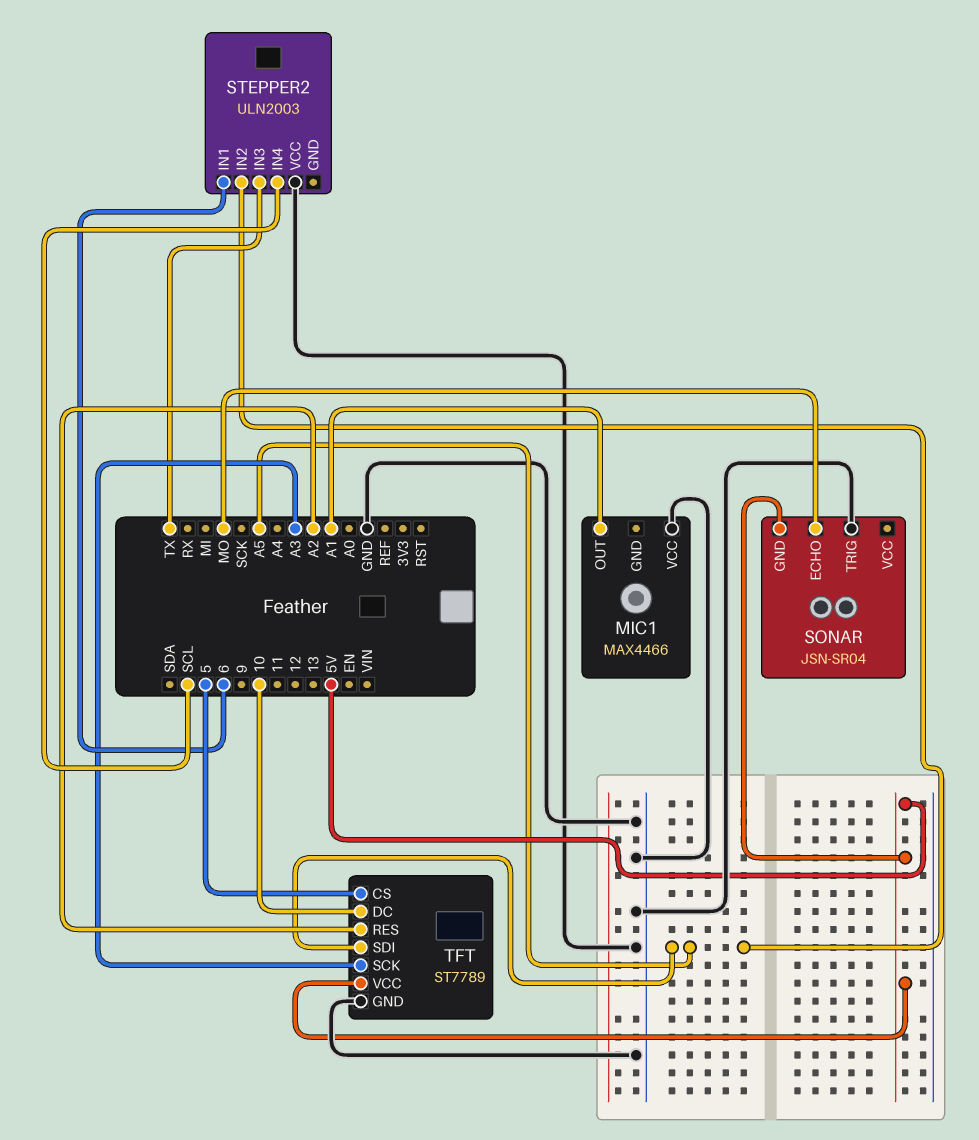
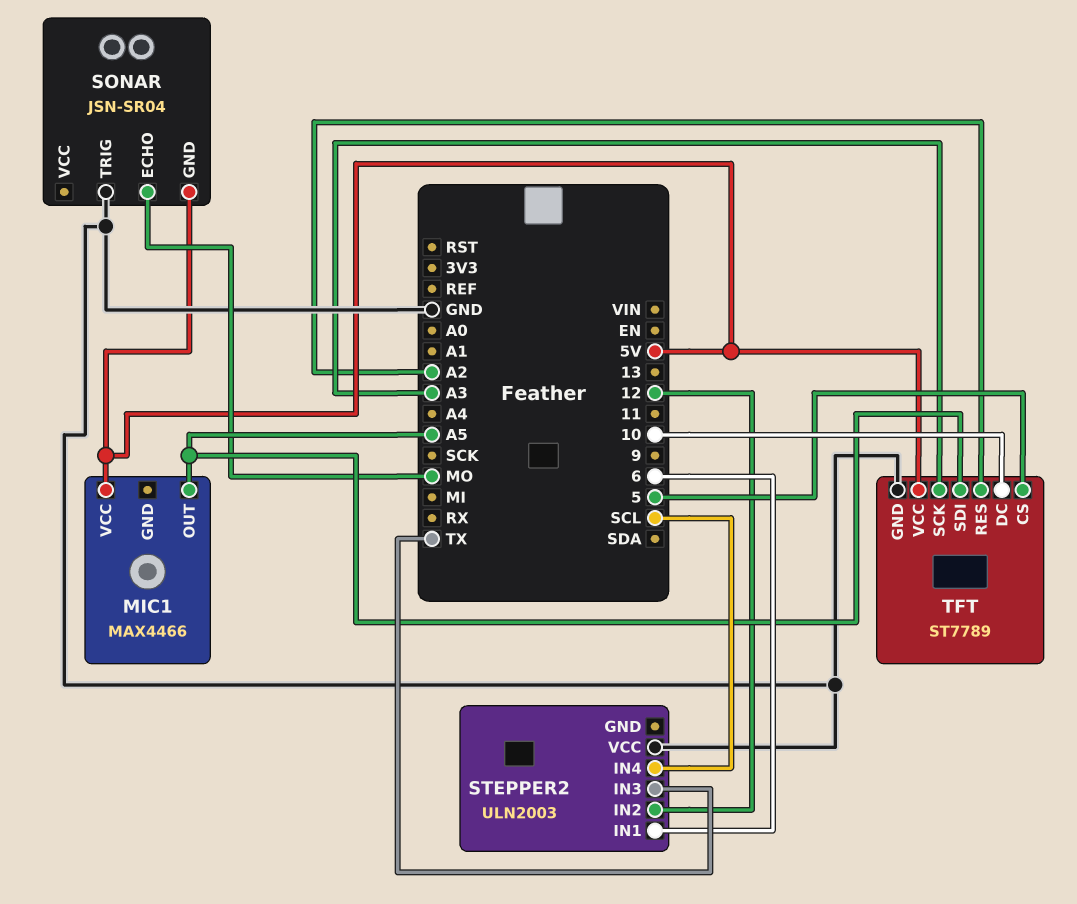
MIC1 pin OUT: A1 -> A5
MIC1 pin VCC: GND -> 5V
STEPPER2 pin IN2: A5 -> 12

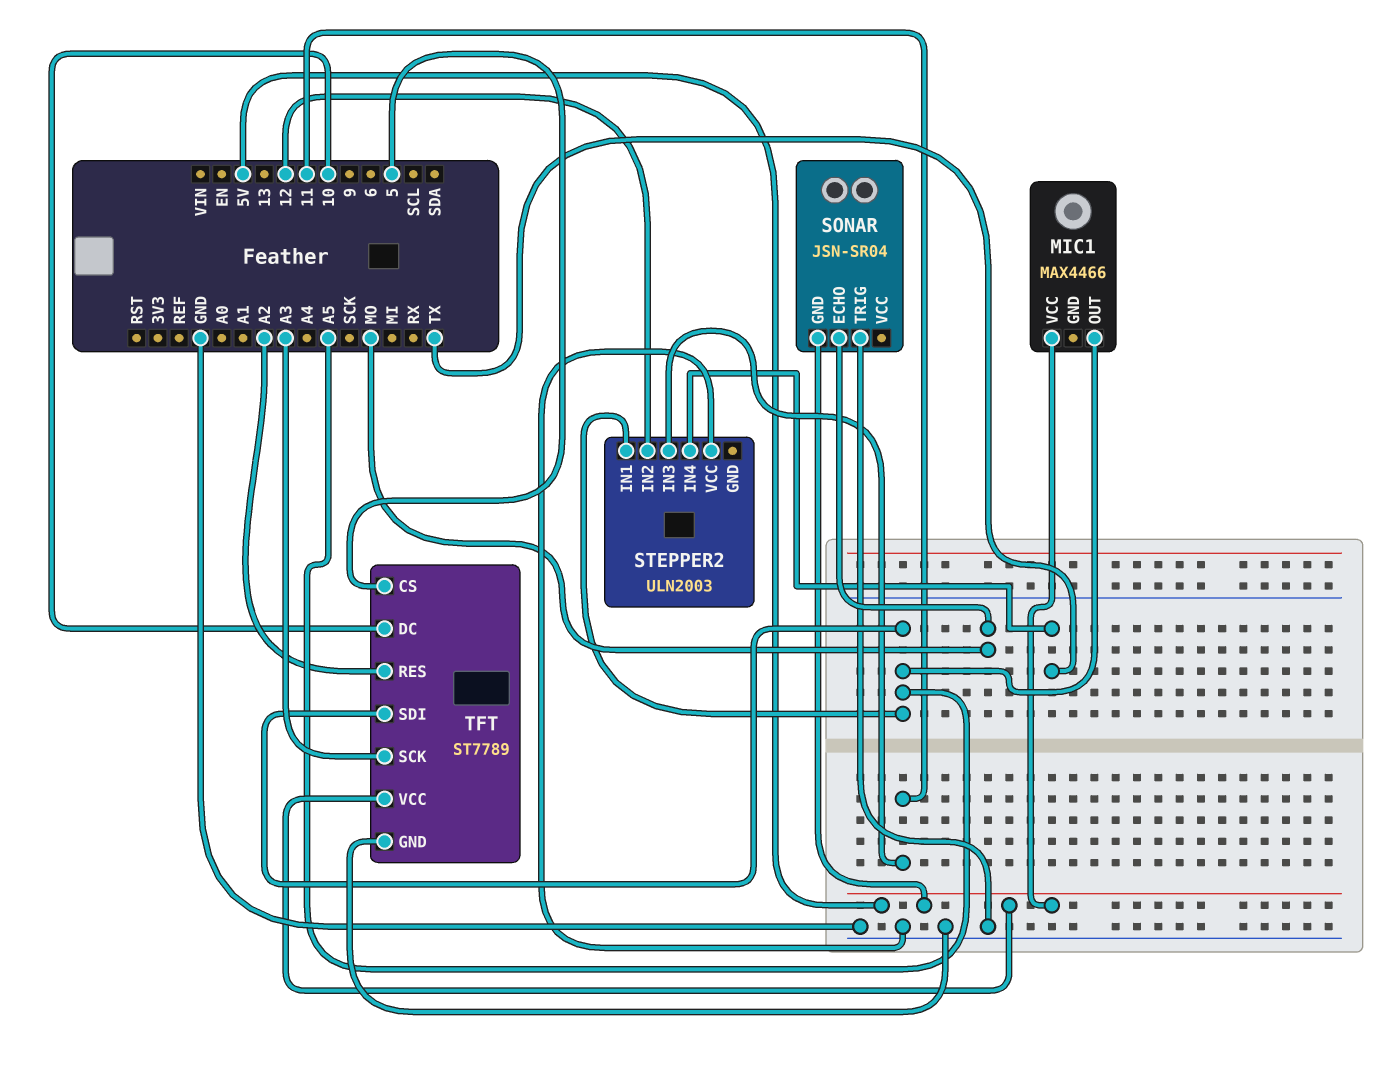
STEPPER2 pin IN1: 6 -> A5
STEPPER2 pin IN3: TX -> 11
STEPPER2 pin IN4: SCL -> TX

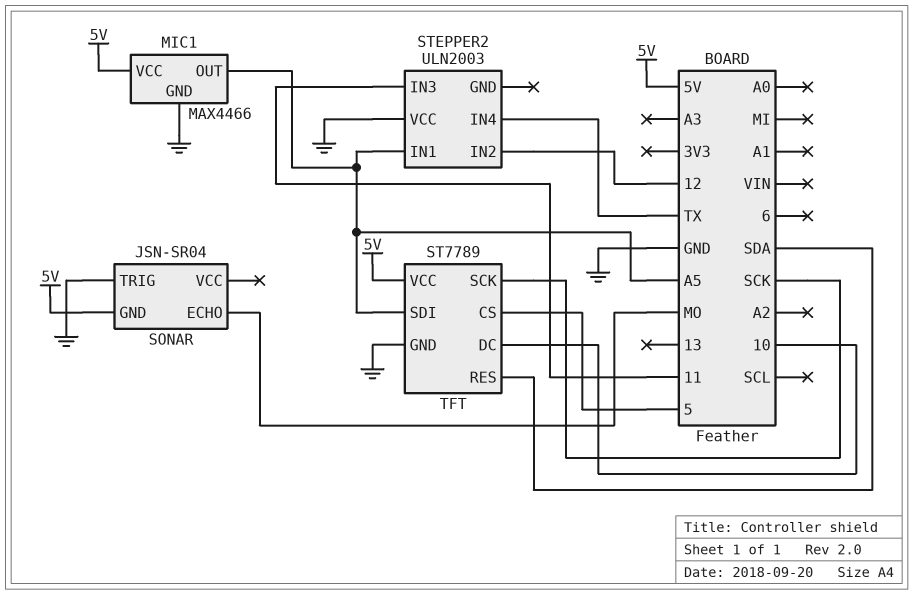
MIC1 pin GND: none -> GND
TFT pin RES: A2 -> SDA
TFT pin SCK: A3 -> SCK

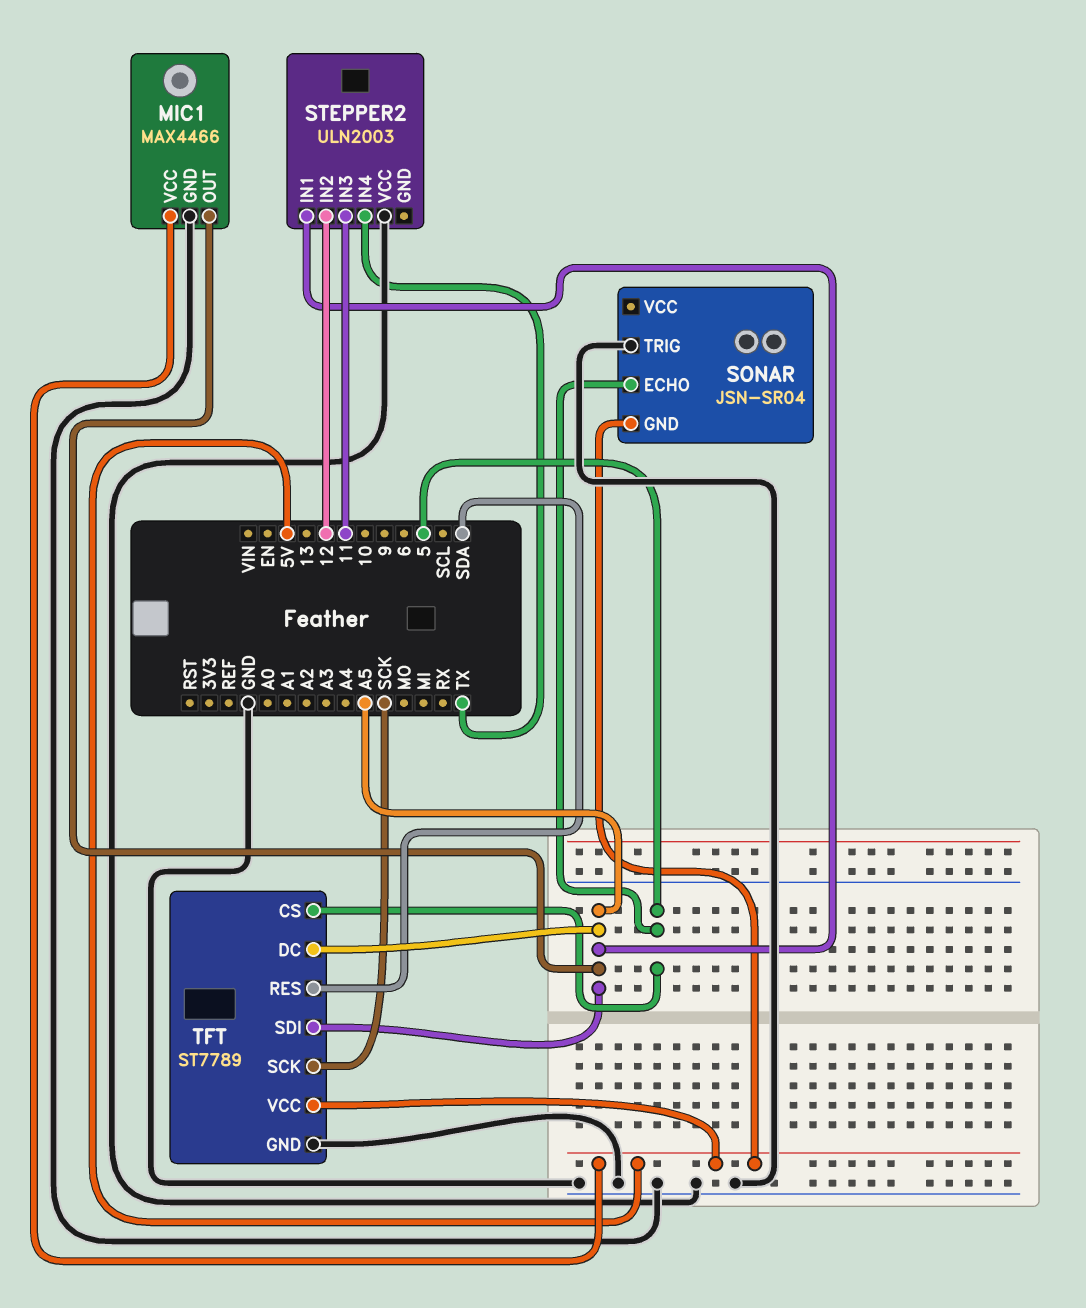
SONAR pin ECHO: MO -> 5
TFT pin DC: 10 -> A5

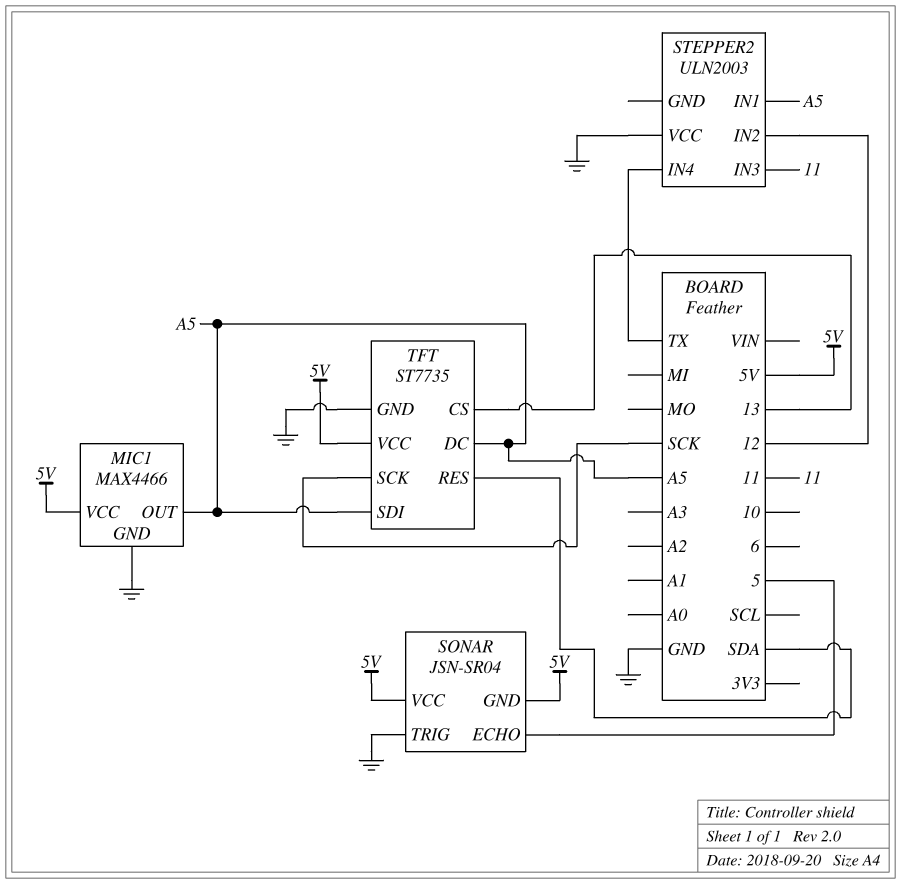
SONAR pin VCC: none -> 5V
TFT: ST7789 -> ST7735
TFT pin CS: 5 -> 13

